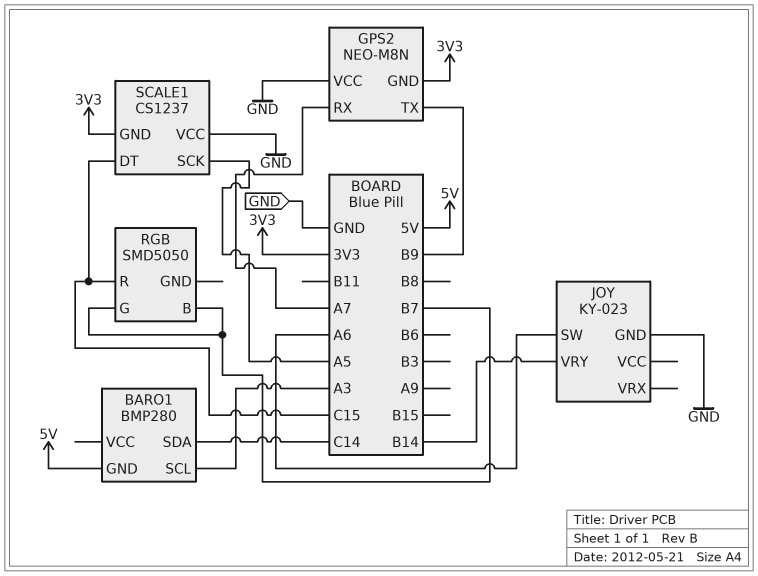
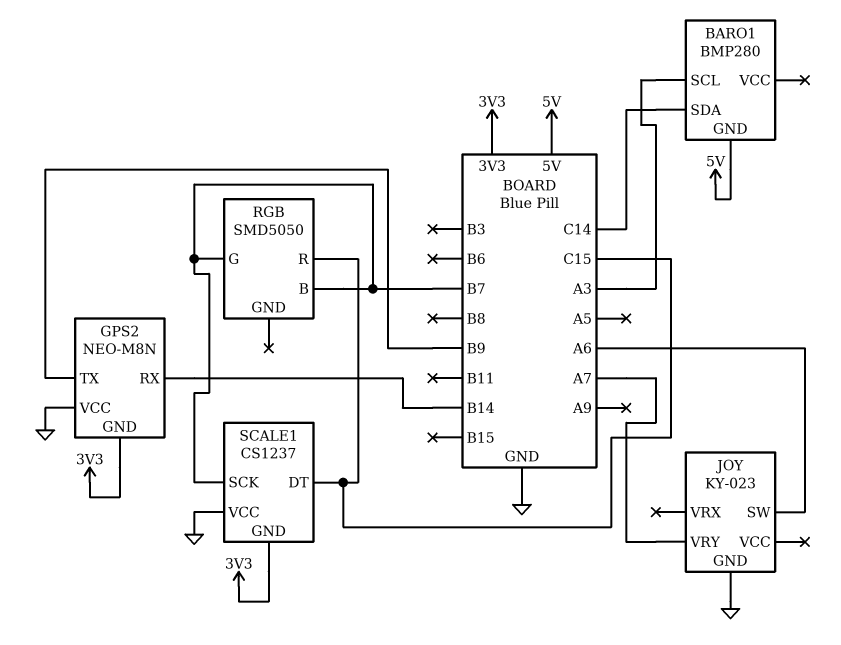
GPS2 pin RX: A7 -> B14
JOY pin VRY: B14 -> A7
SCALE1 pin SCK: A5 -> B7

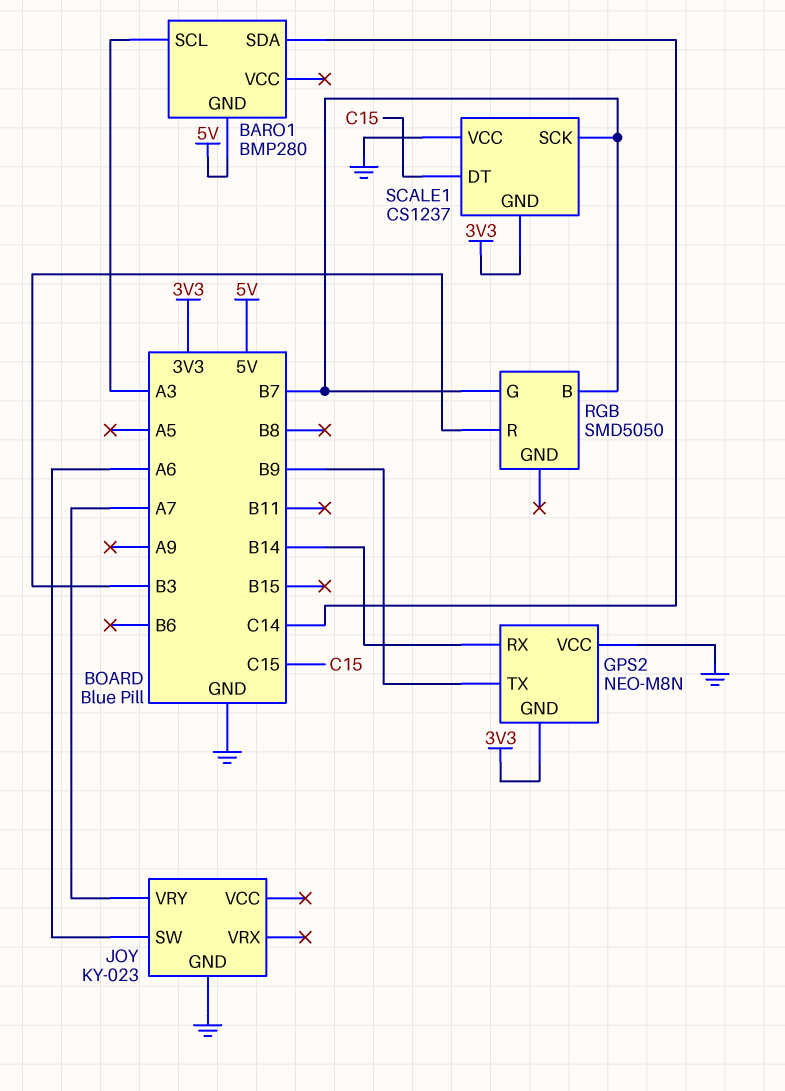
RGB pin R: C15 -> B3

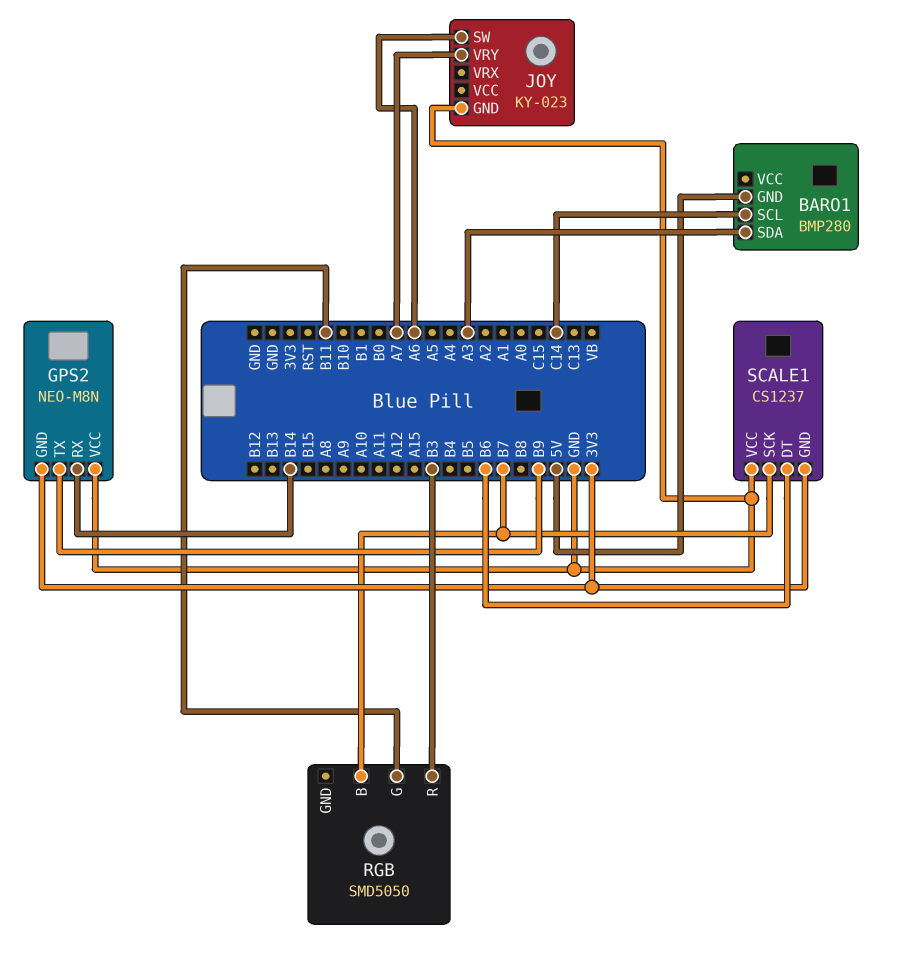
BARO1 pin SCL: A3 -> C14
BARO1 pin SDA: C14 -> A3
RGB pin G: B7 -> B11
SCALE1 pin DT: C15 -> B6

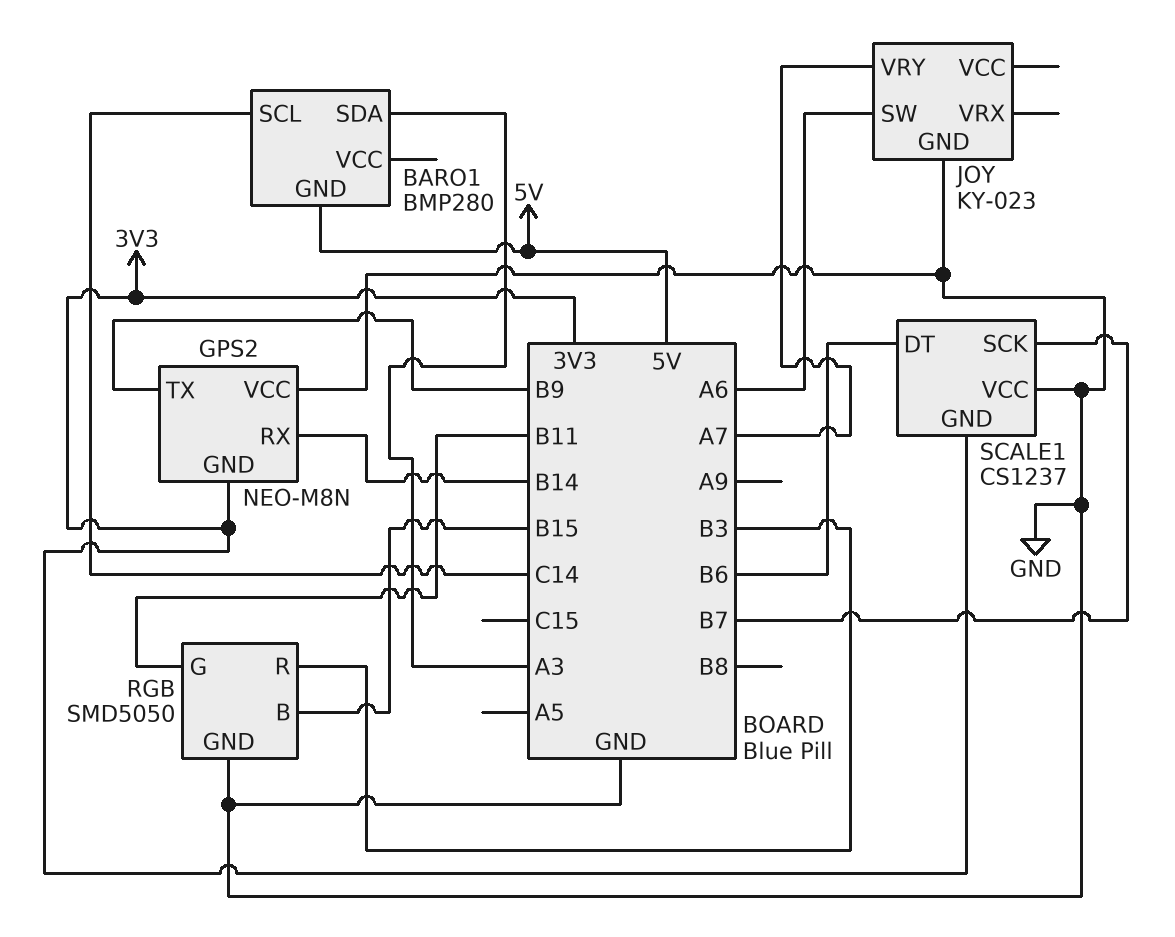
RGB pin B: B7 -> B15
RGB pin GND: none -> GND

